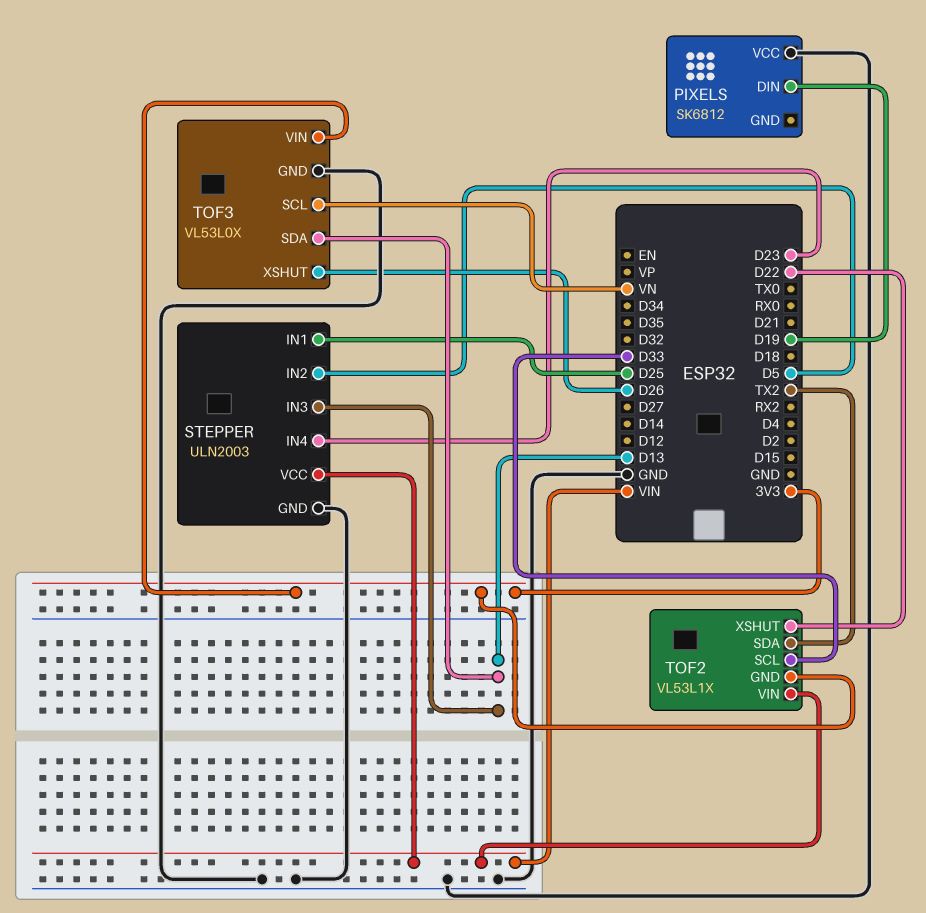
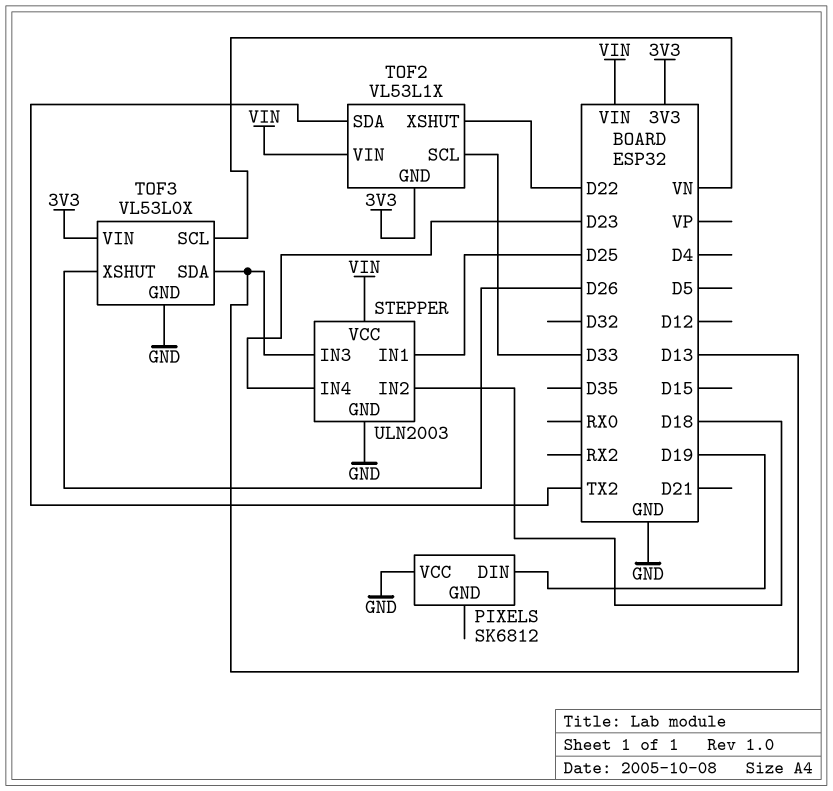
STEPPER pin IN2: D5 -> D18

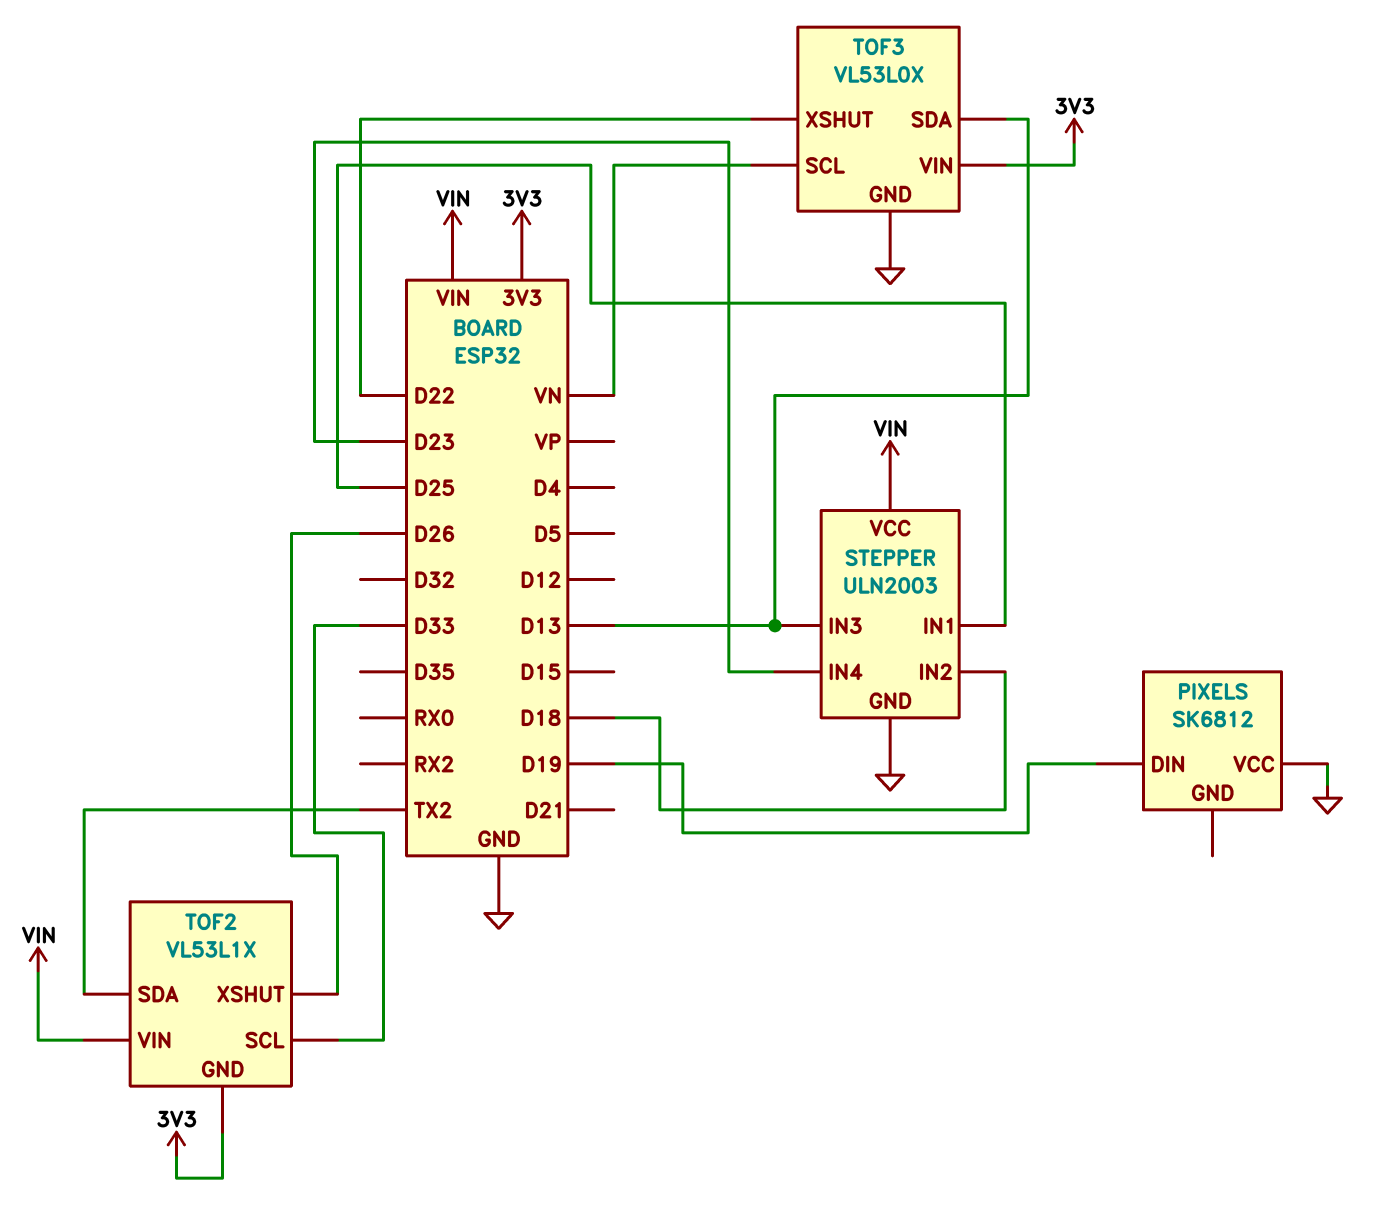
TOF2 pin XSHUT: D22 -> D26
TOF3 pin XSHUT: D26 -> D22

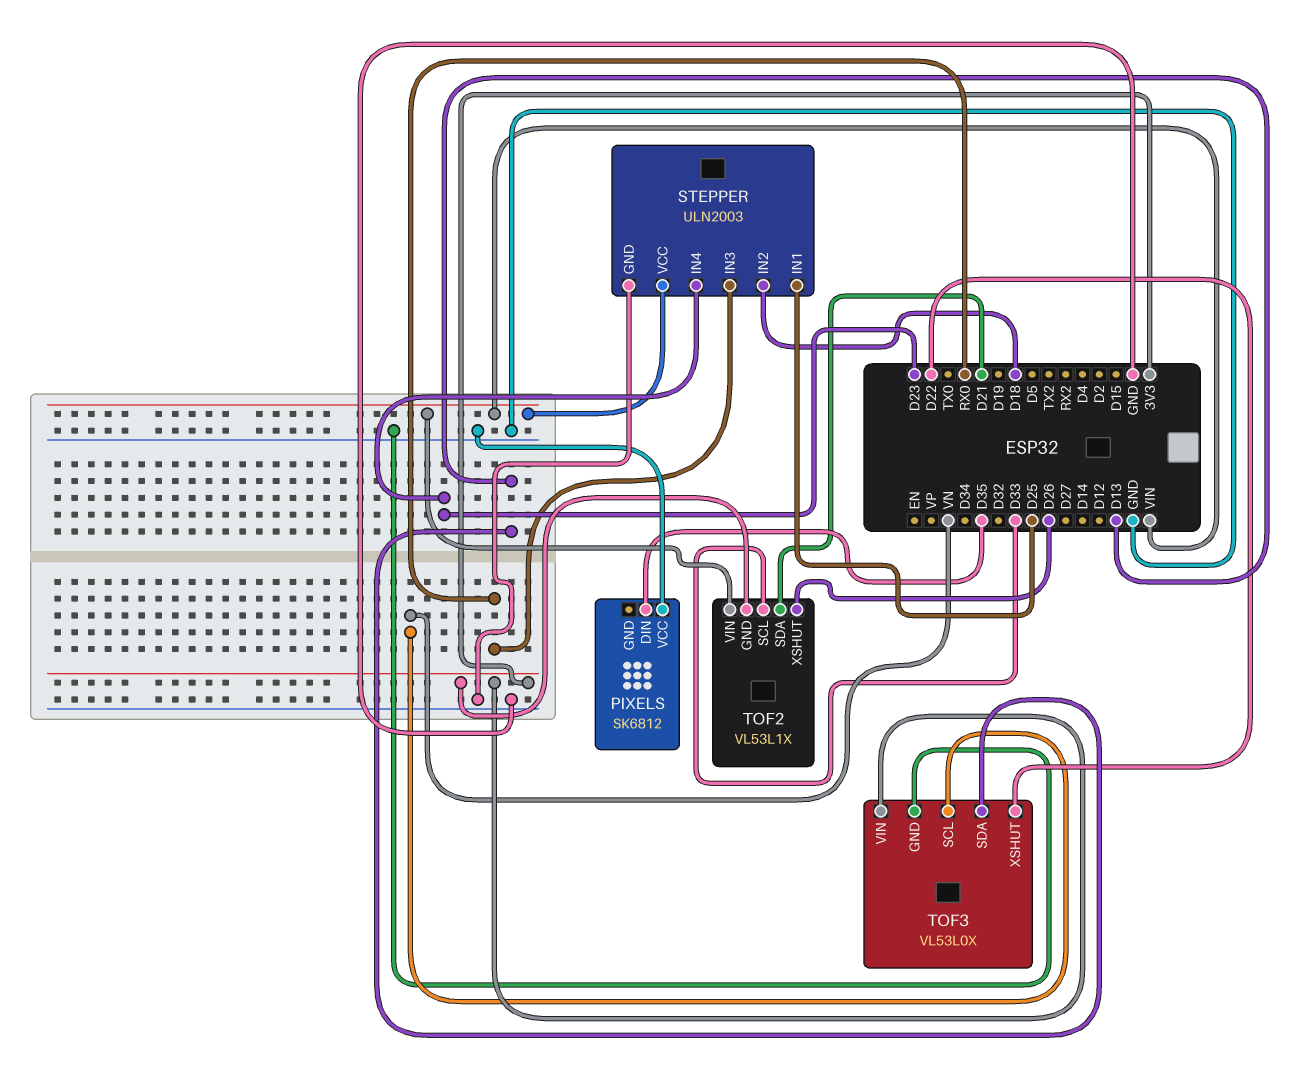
PIXELS pin DIN: D19 -> D35
STEPPER pin IN3: D13 -> RX0
TOF2 pin SDA: TX2 -> D21

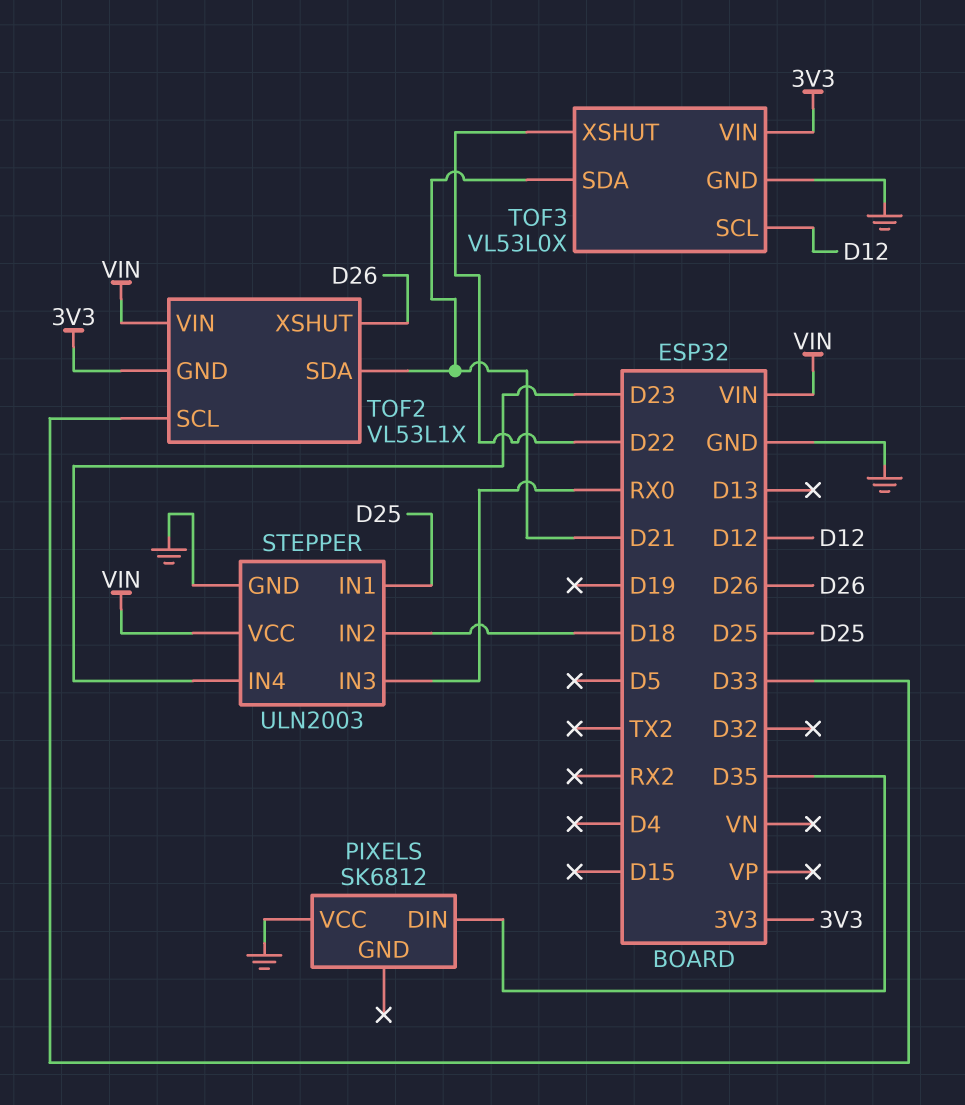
TOF3 pin SCL: VN -> D12
TOF3 pin SDA: D13 -> D21

